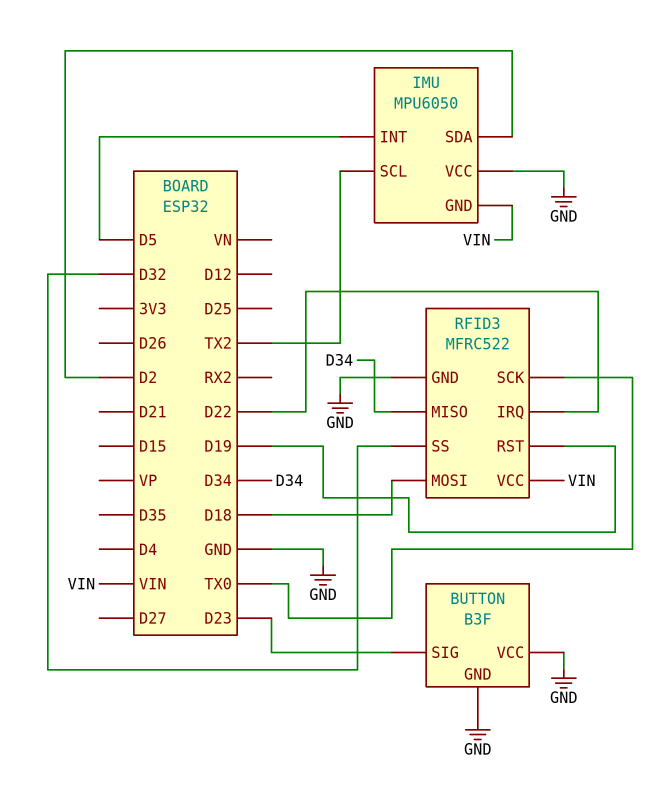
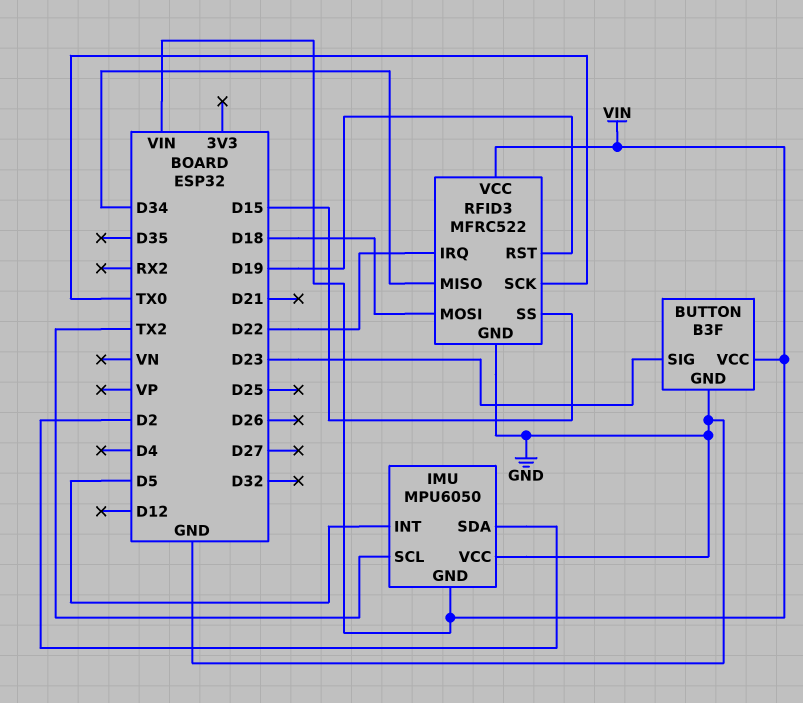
BUTTON pin VCC: GND -> VIN
RFID3 pin SS: D32 -> D15

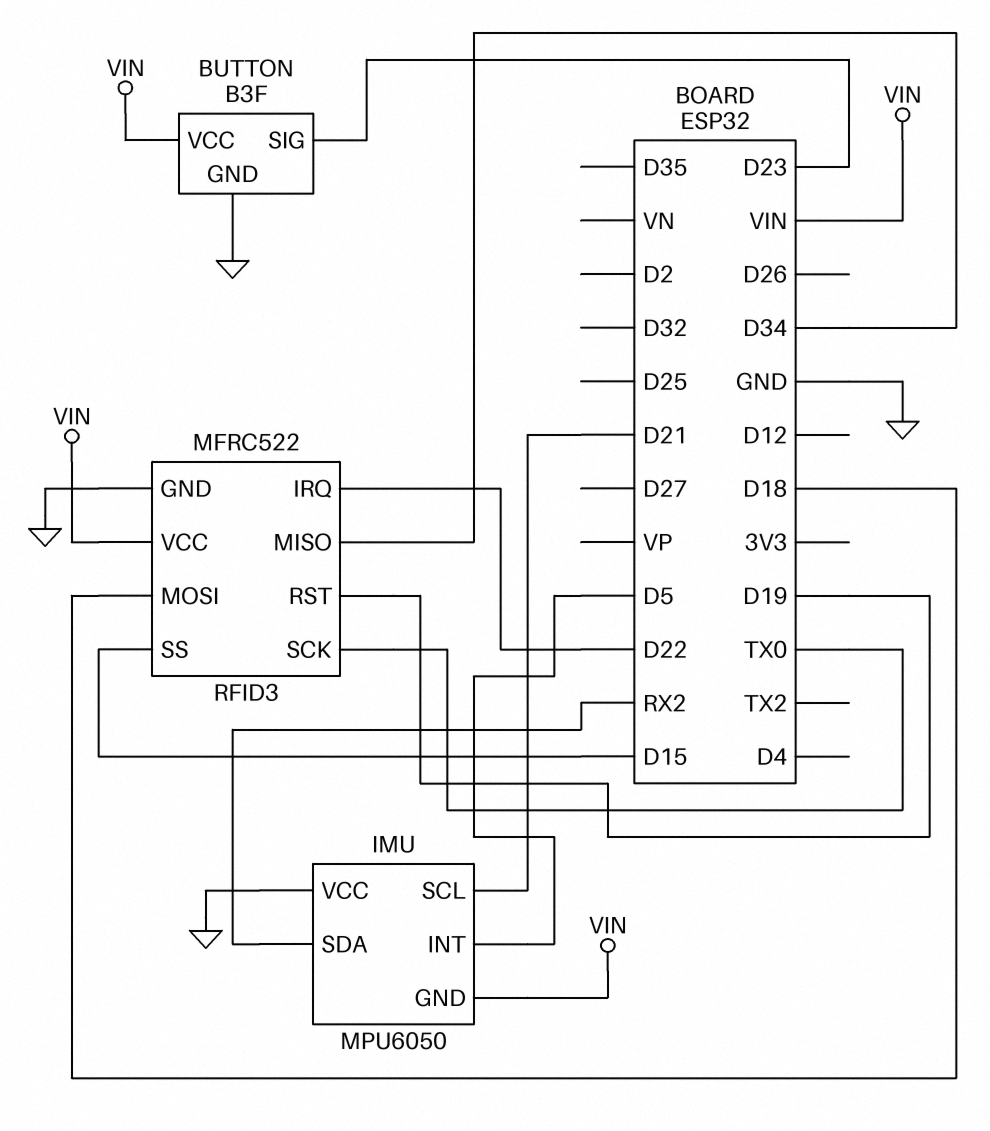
IMU pin SCL: TX2 -> D21
IMU pin SDA: D2 -> RX2

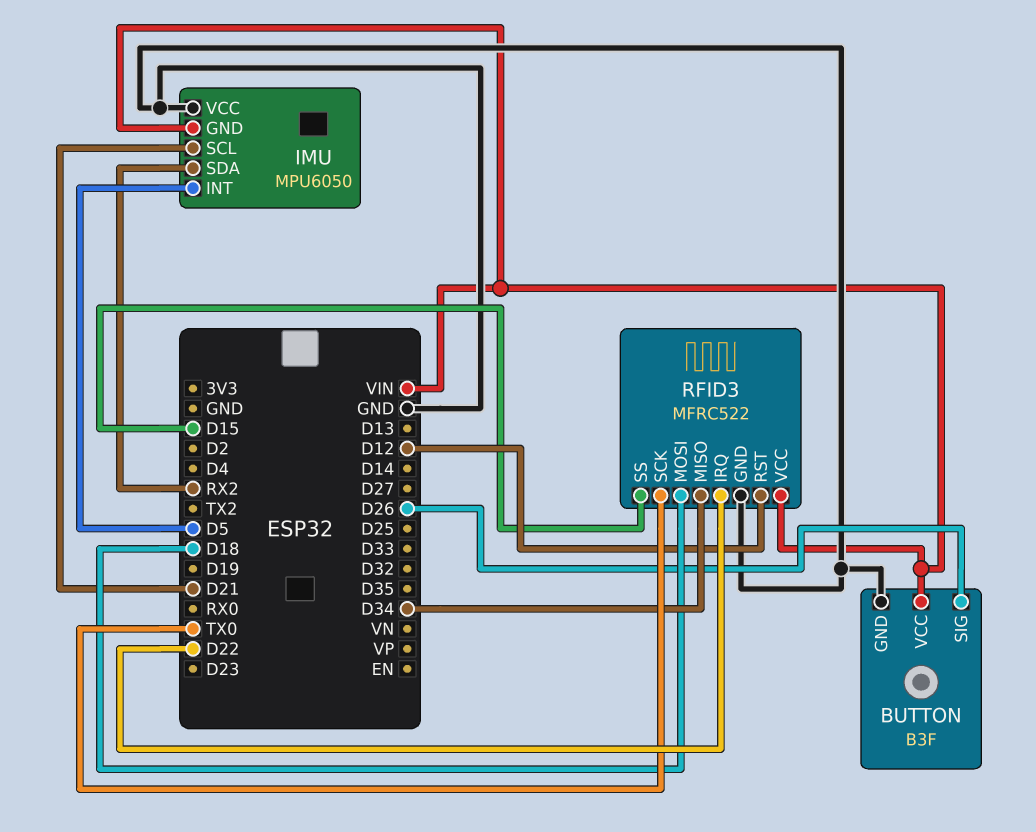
BUTTON pin SIG: D23 -> D26
RFID3 pin RST: D19 -> D12

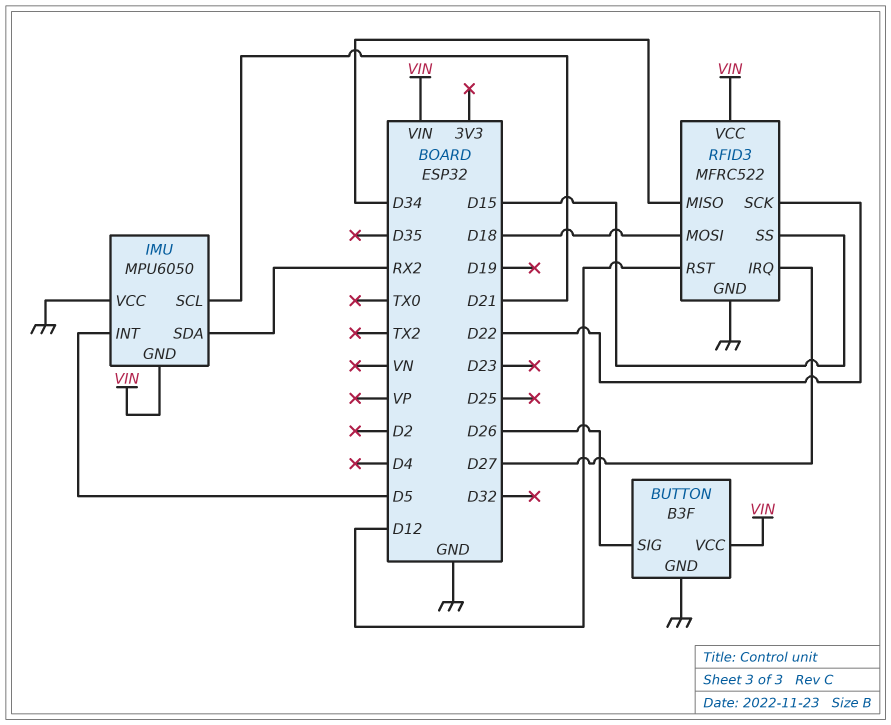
RFID3 pin IRQ: D22 -> D27
RFID3 pin SCK: TX0 -> D22

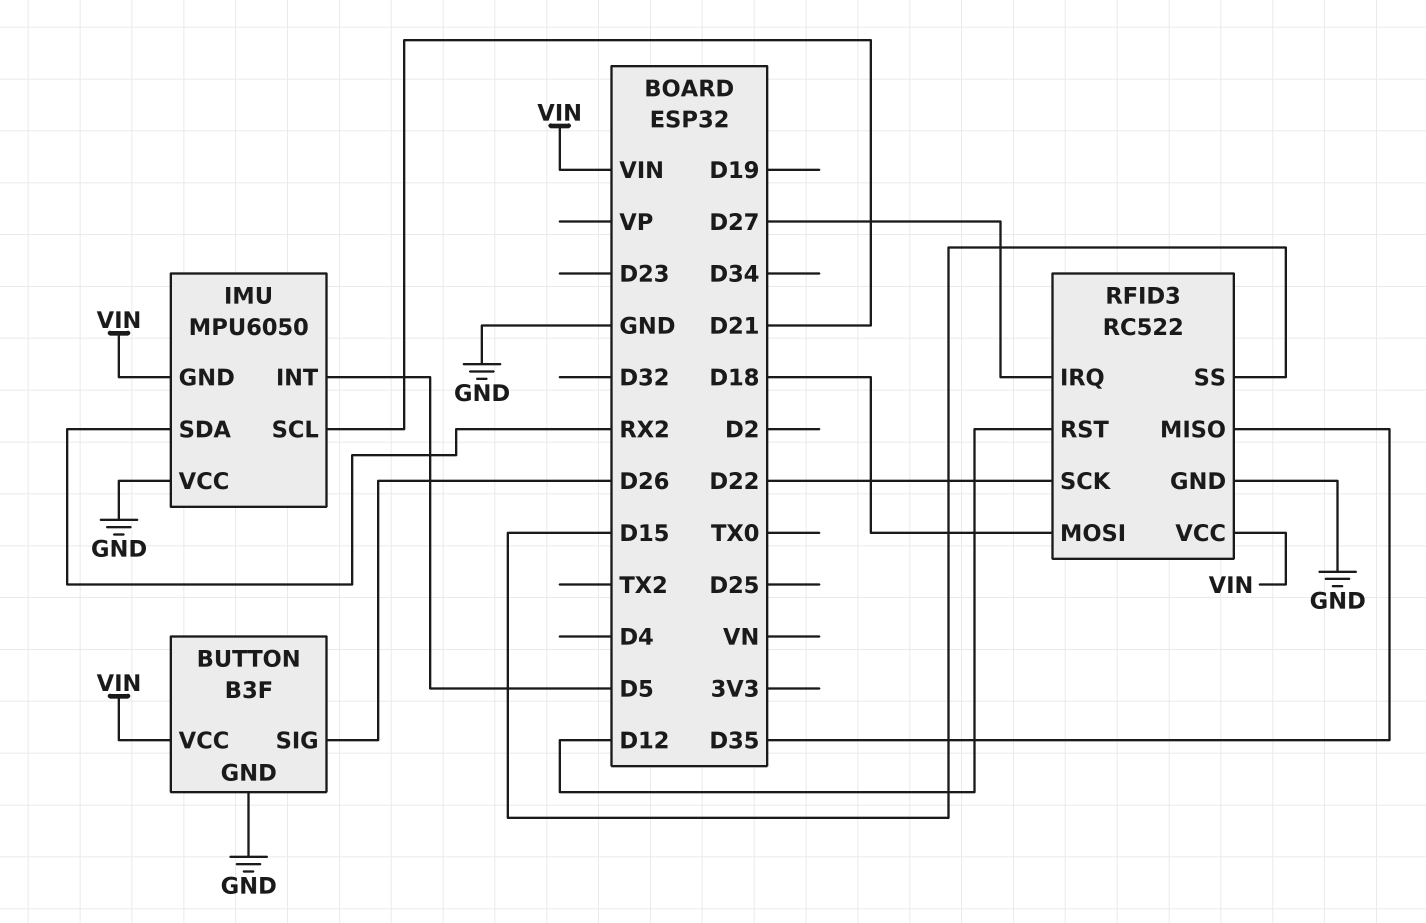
RFID3: MFRC522 -> RC522
RFID3 pin MISO: D34 -> D35

